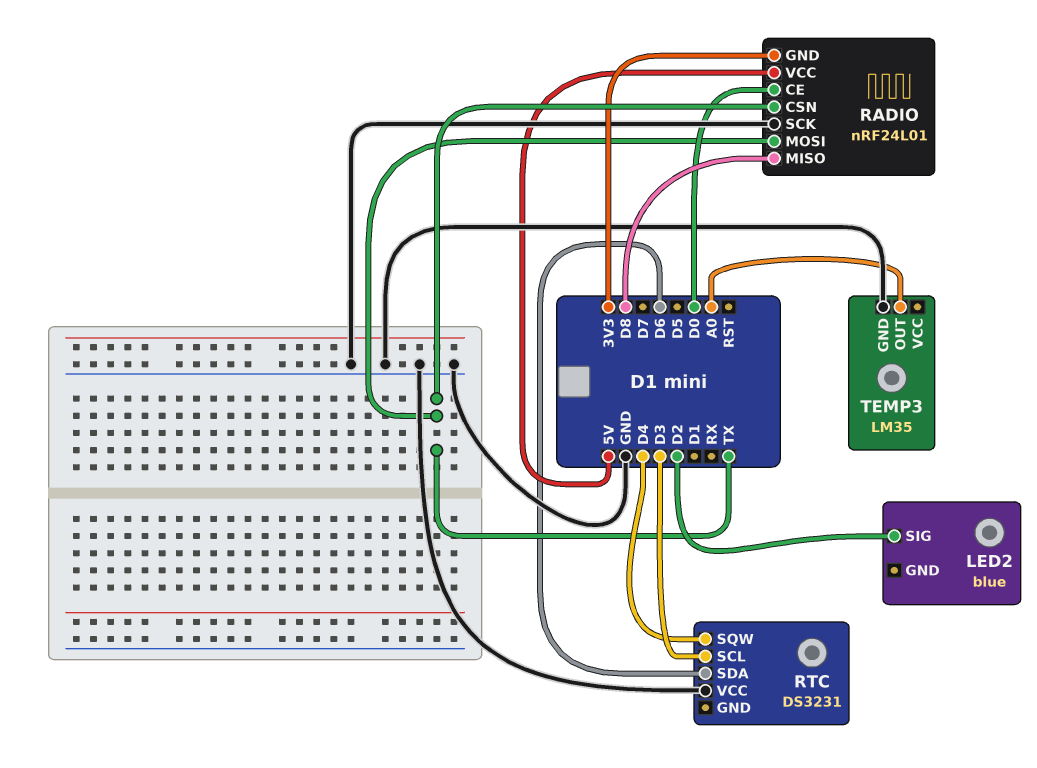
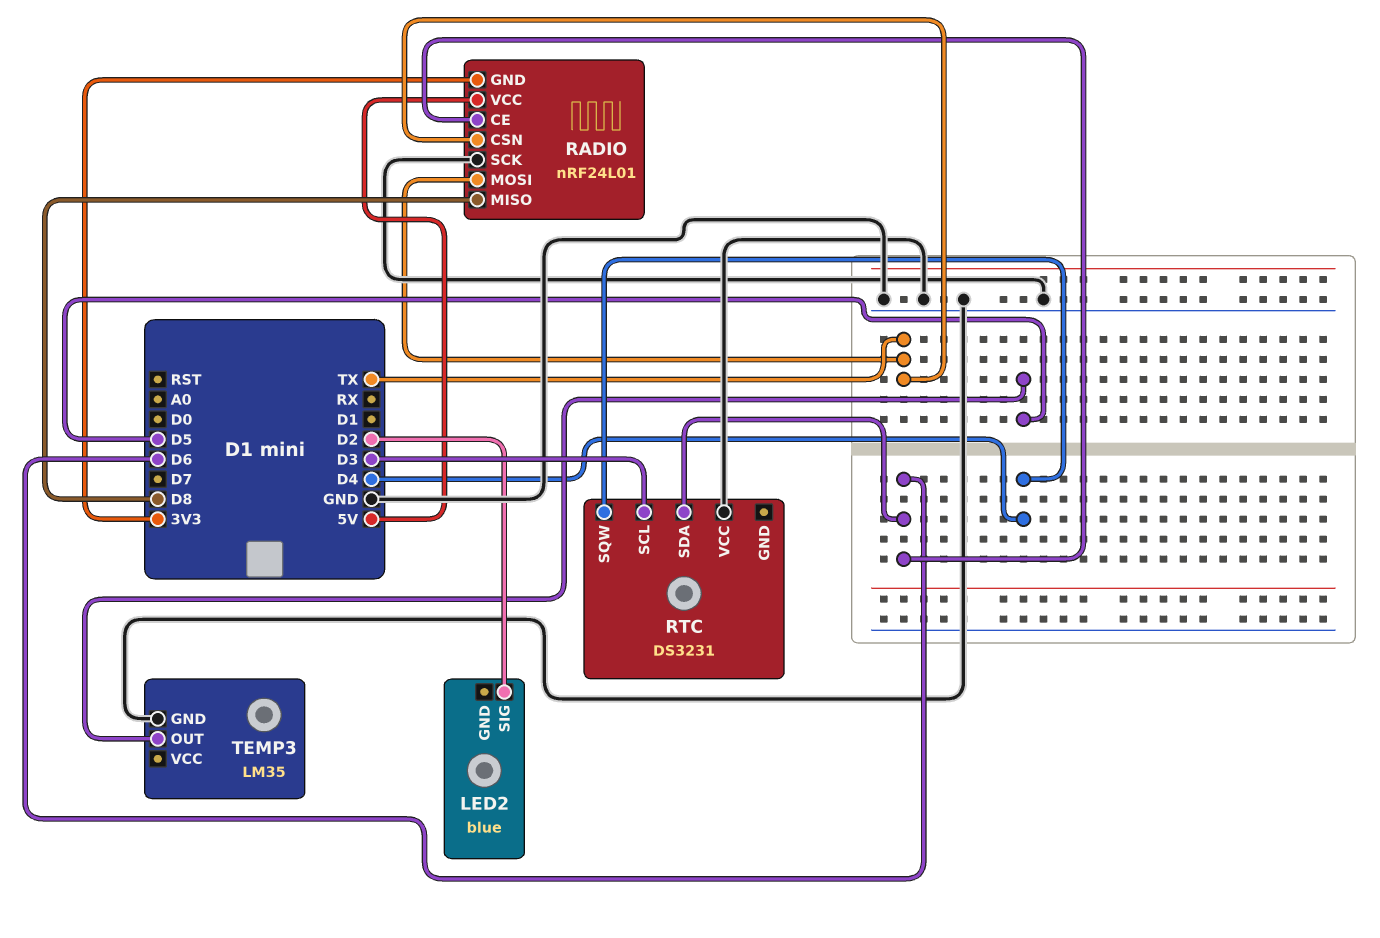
RADIO pin CE: D0 -> D6
TEMP3 pin OUT: A0 -> D5

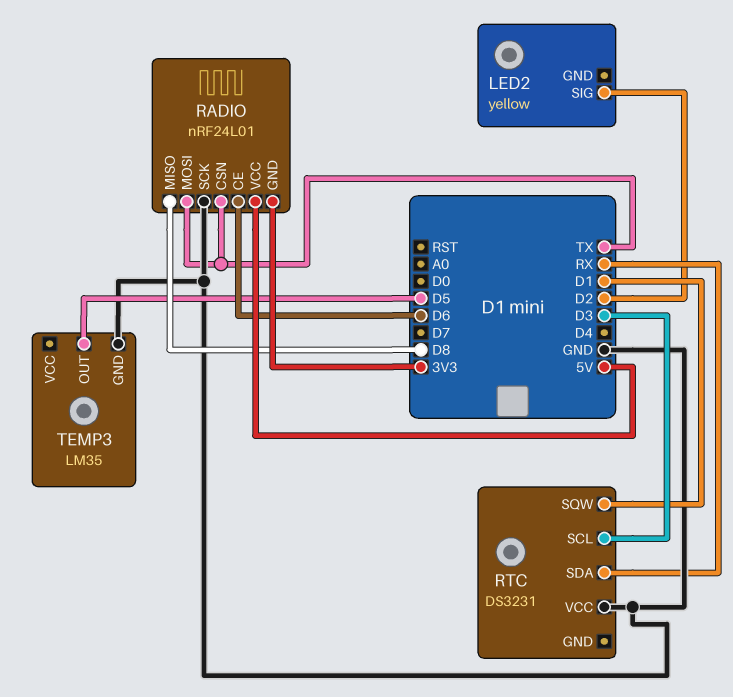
LED2: blue -> yellow
RTC pin SDA: D6 -> RX
RTC pin SQW: D4 -> D1

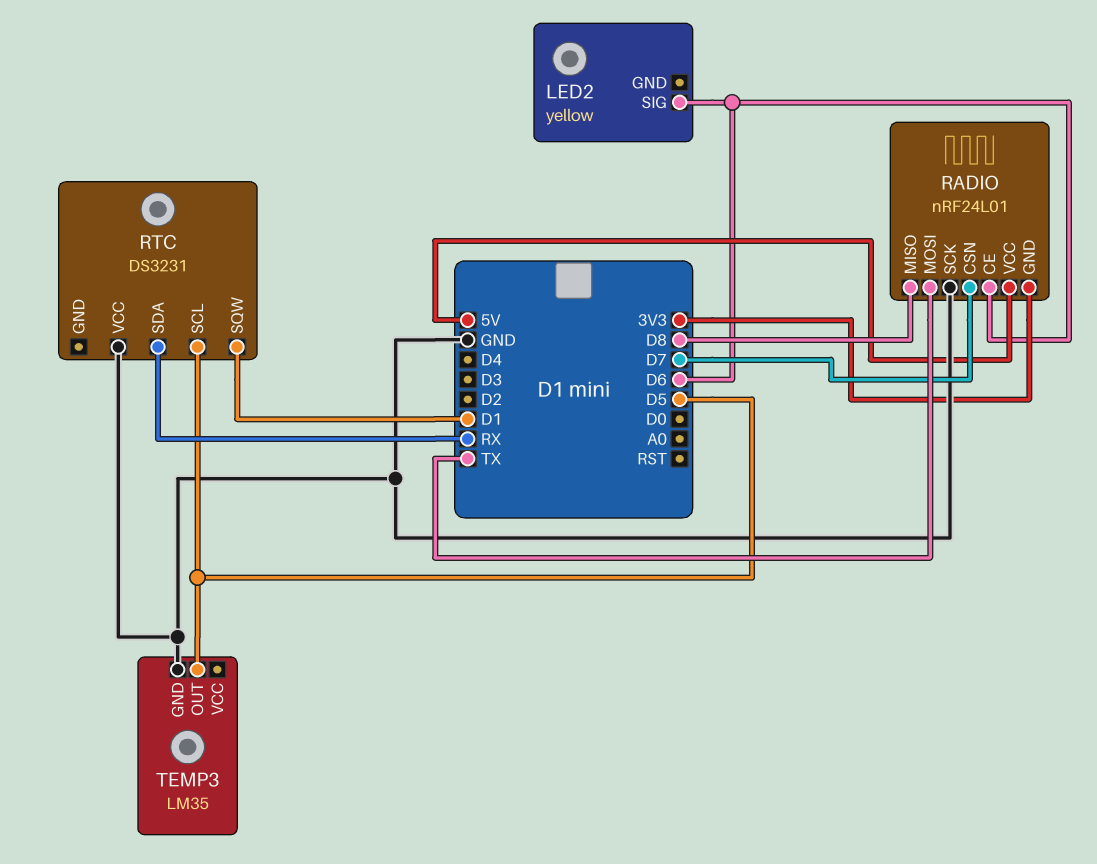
LED2 pin SIG: D2 -> D6
RADIO pin CSN: TX -> D7
RTC pin SCL: D3 -> D5

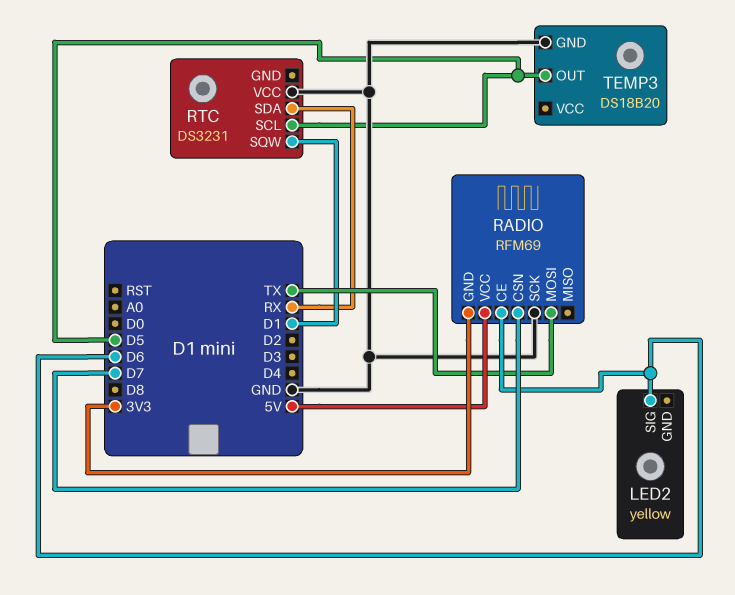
RADIO: nRF24L01 -> RFM69
RADIO pin MISO: D8 -> none
TEMP3: LM35 -> DS18B20

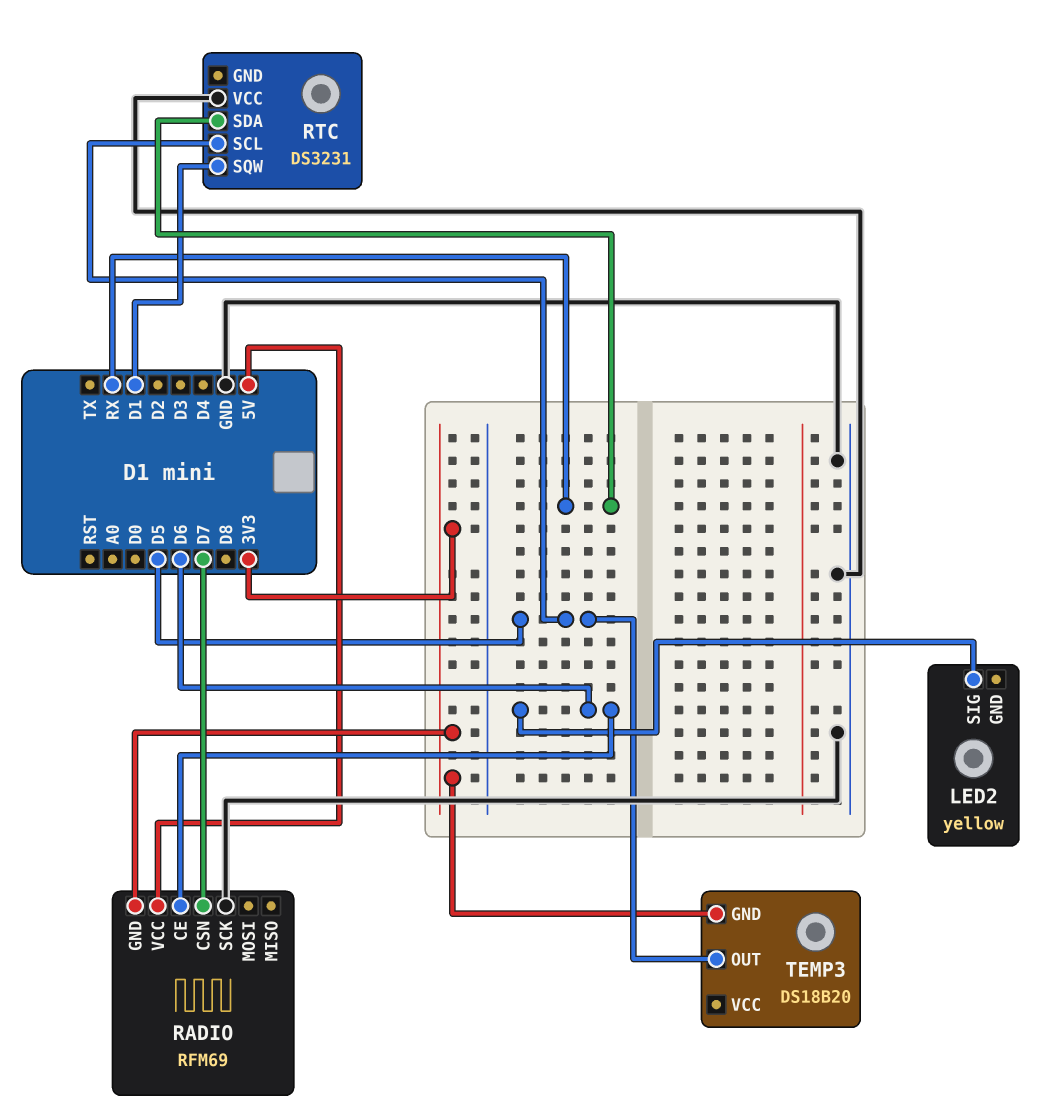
RADIO pin MOSI: TX -> none
TEMP3 pin GND: GND -> 3V3

